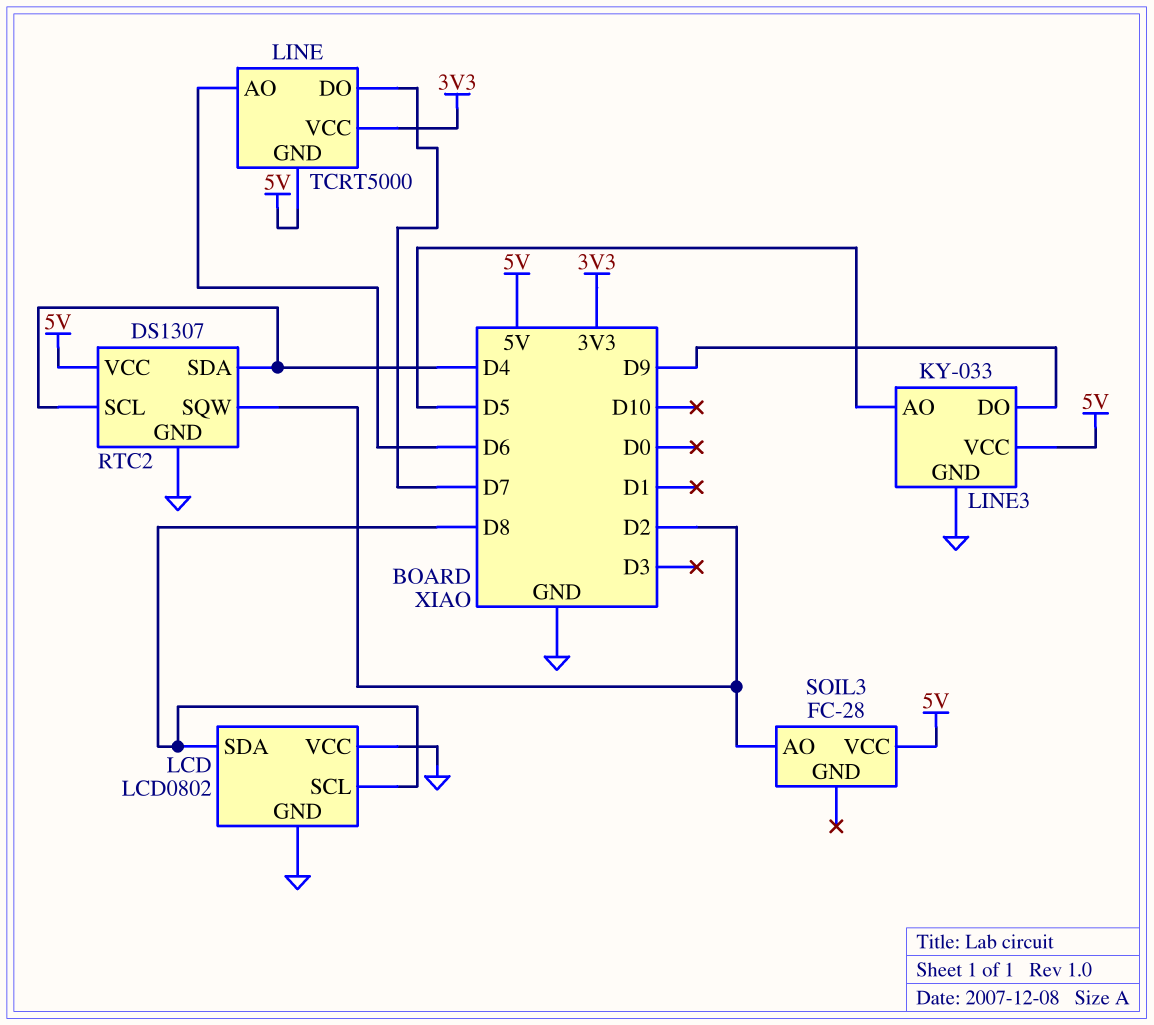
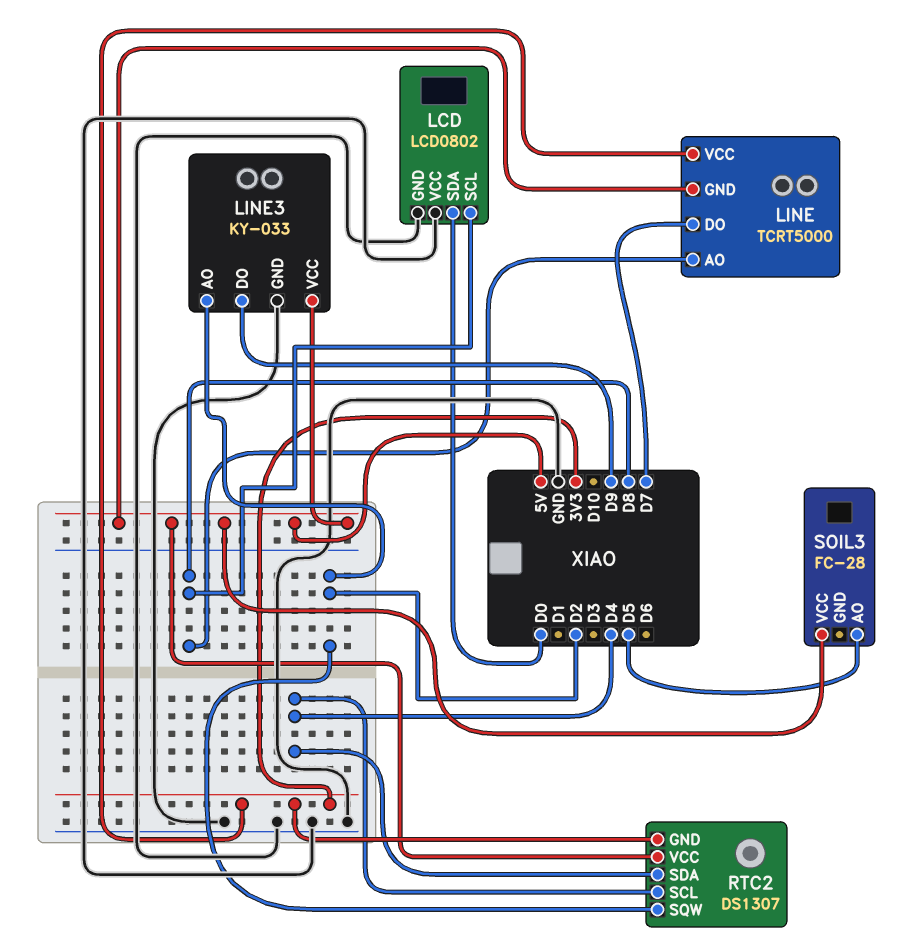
LCD pin SDA: D8 -> D0
LINE pin AO: D6 -> D8
LINE3 pin AO: D5 -> D2
RTC2 pin GND: GND -> 3V3
SOIL3 pin AO: D2 -> D5

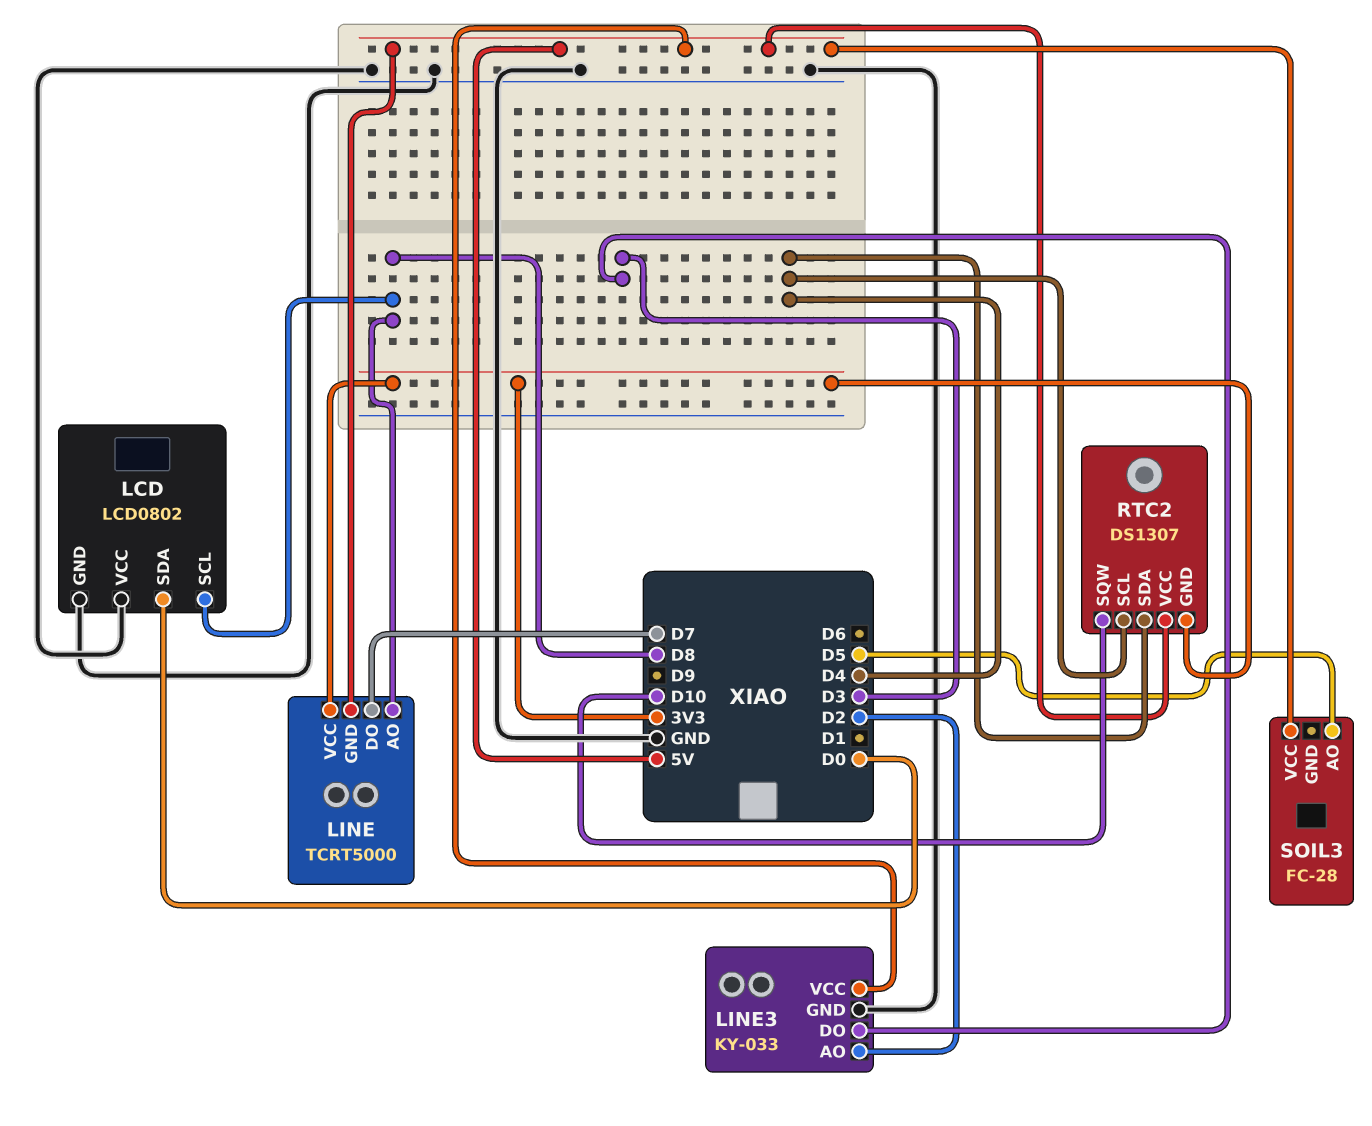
LINE3 pin DO: D9 -> D3
RTC2 pin SQW: D2 -> D10

